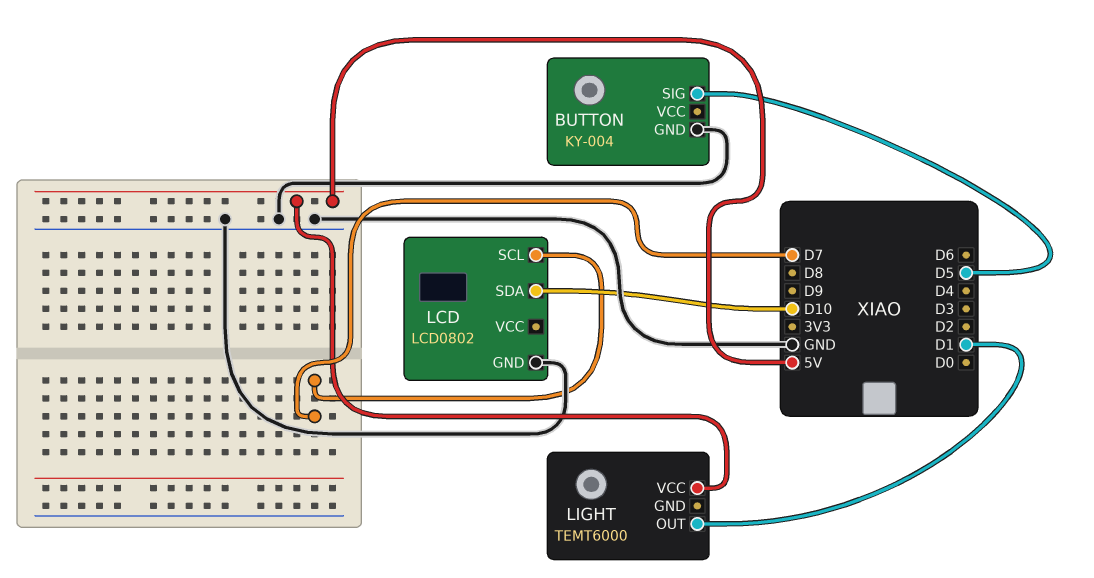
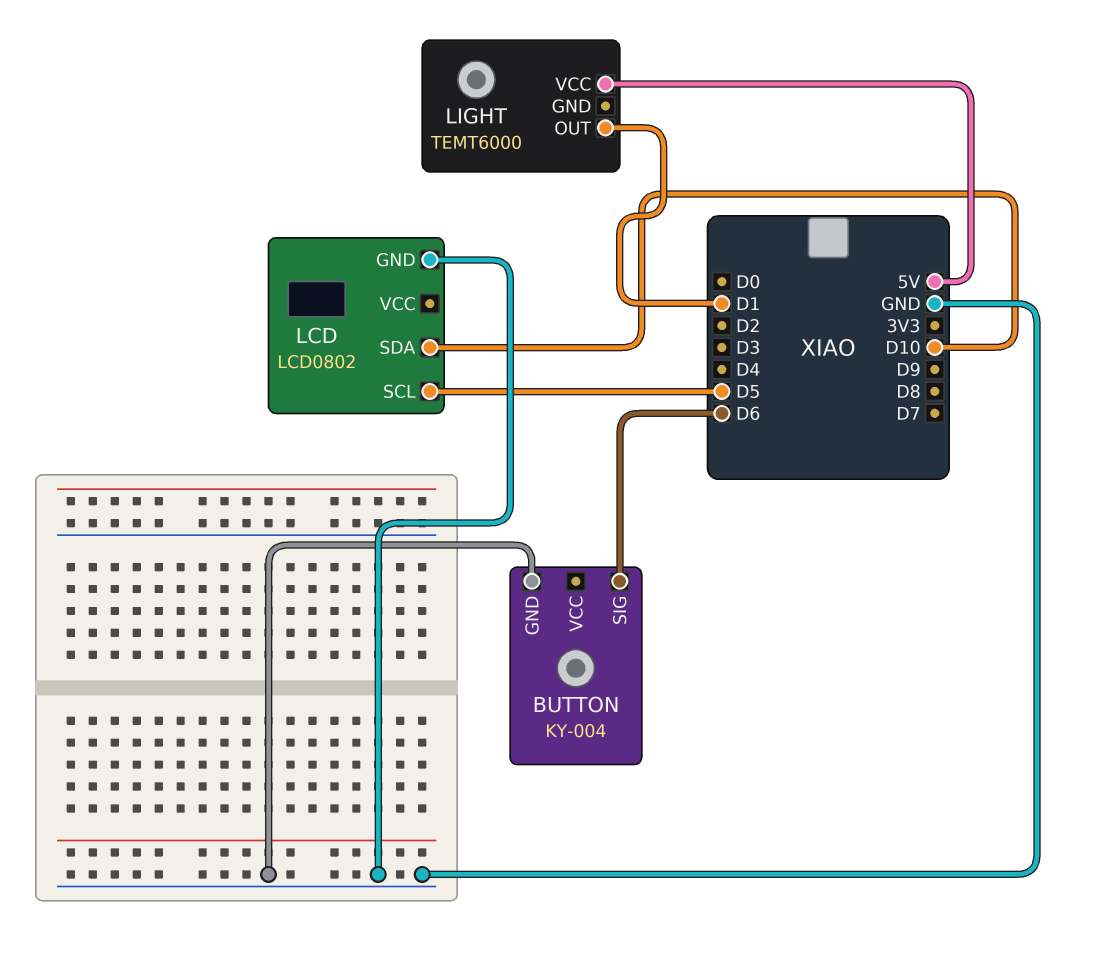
BUTTON pin SIG: D5 -> D6
LCD pin SCL: D7 -> D5

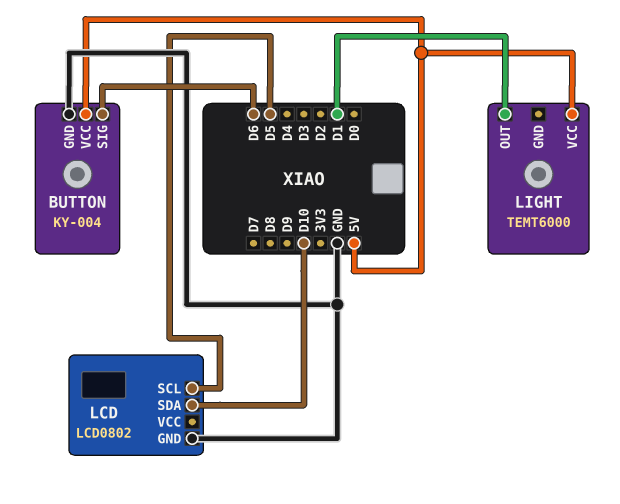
BUTTON pin VCC: none -> 5V

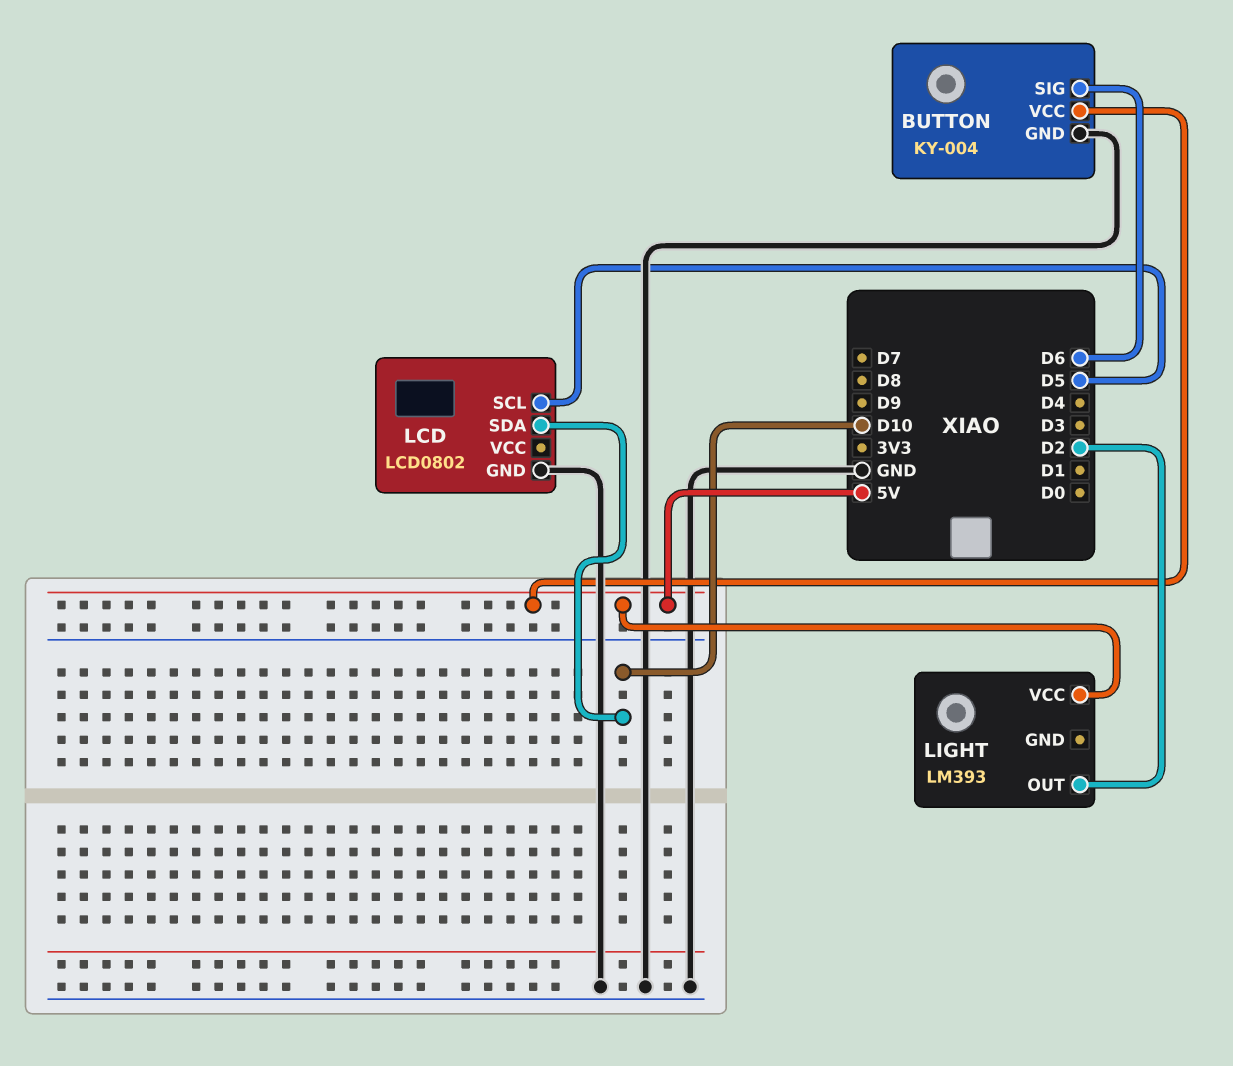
LIGHT: TEMT6000 -> LM393
LIGHT pin OUT: D1 -> D2

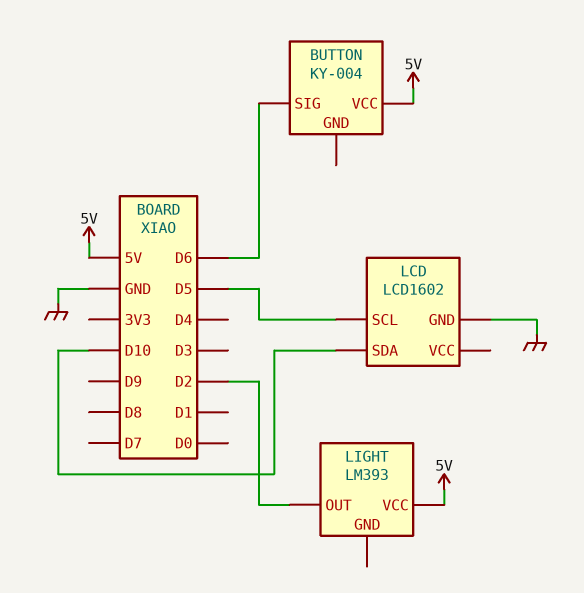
BUTTON pin GND: GND -> none
LCD: LCD0802 -> LCD1602

